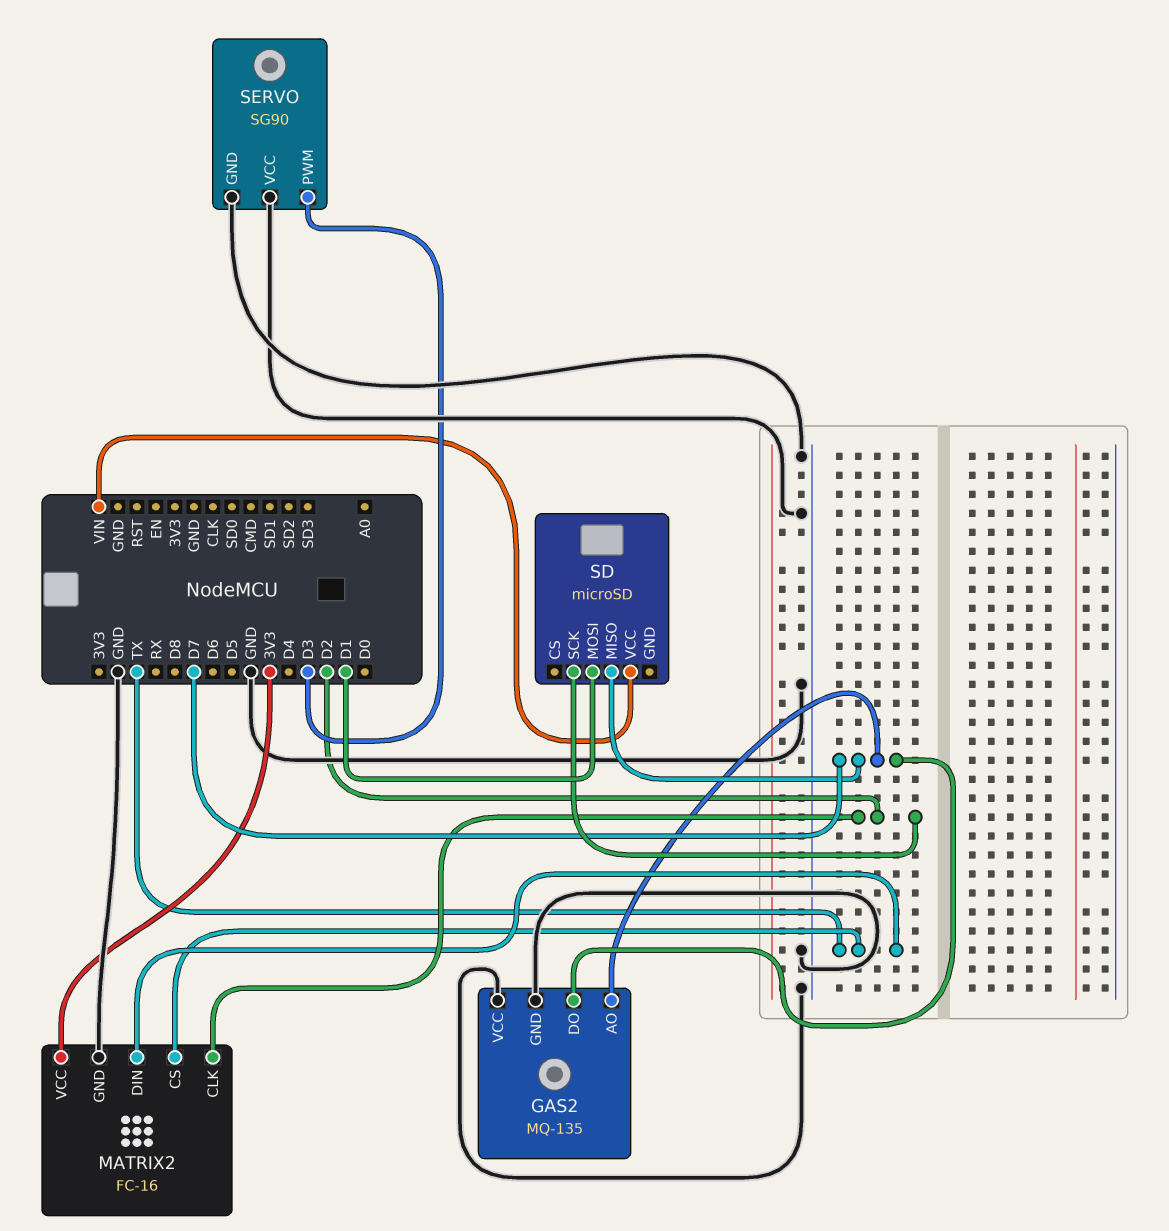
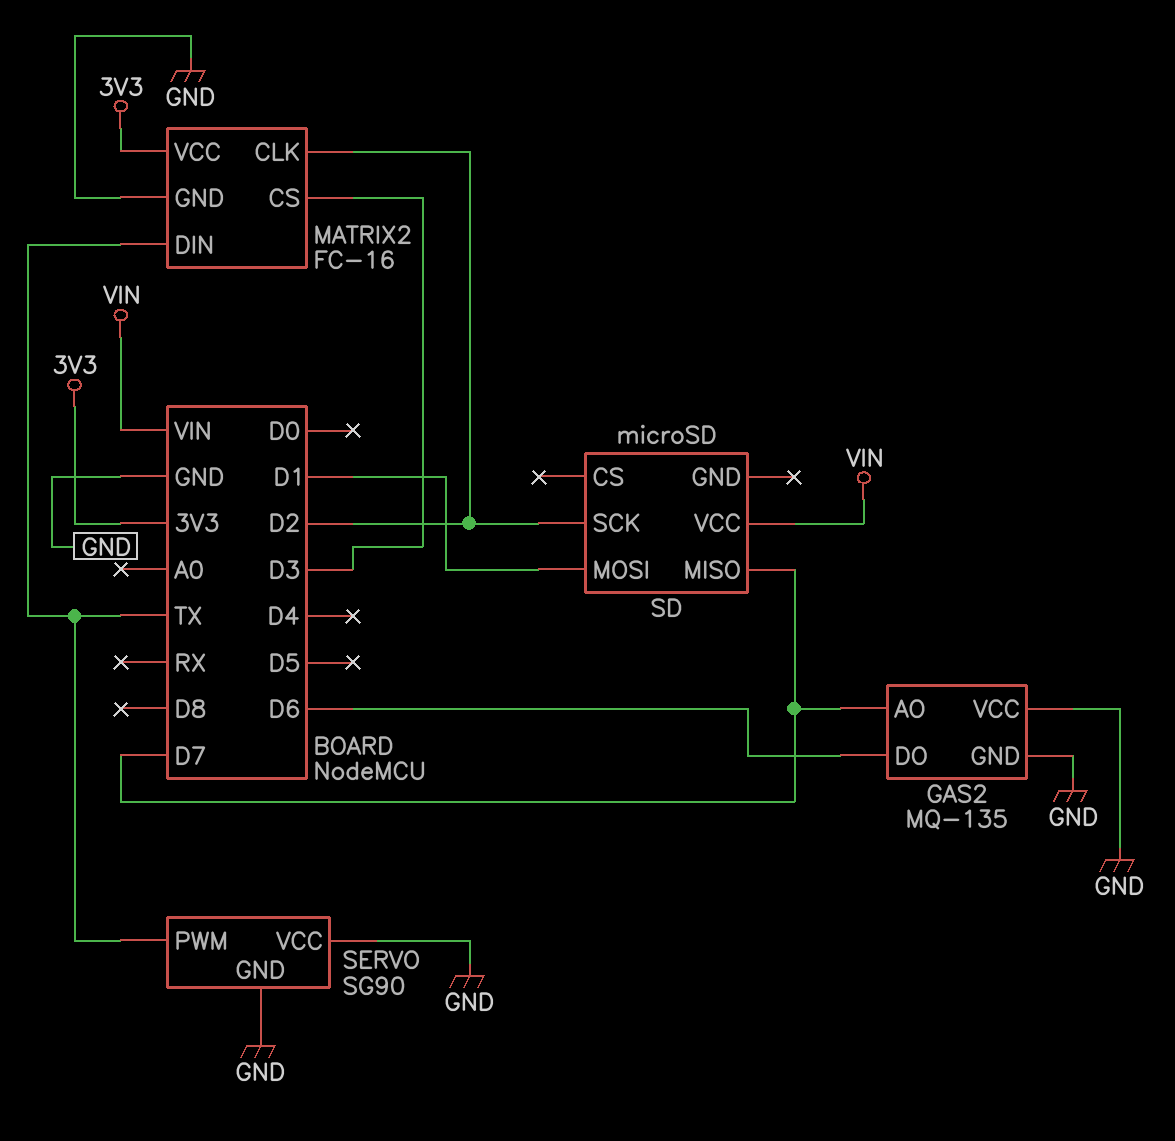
GAS2 pin DO: D7 -> D6
MATRIX2 pin CS: TX -> D3
SERVO pin PWM: D3 -> TX

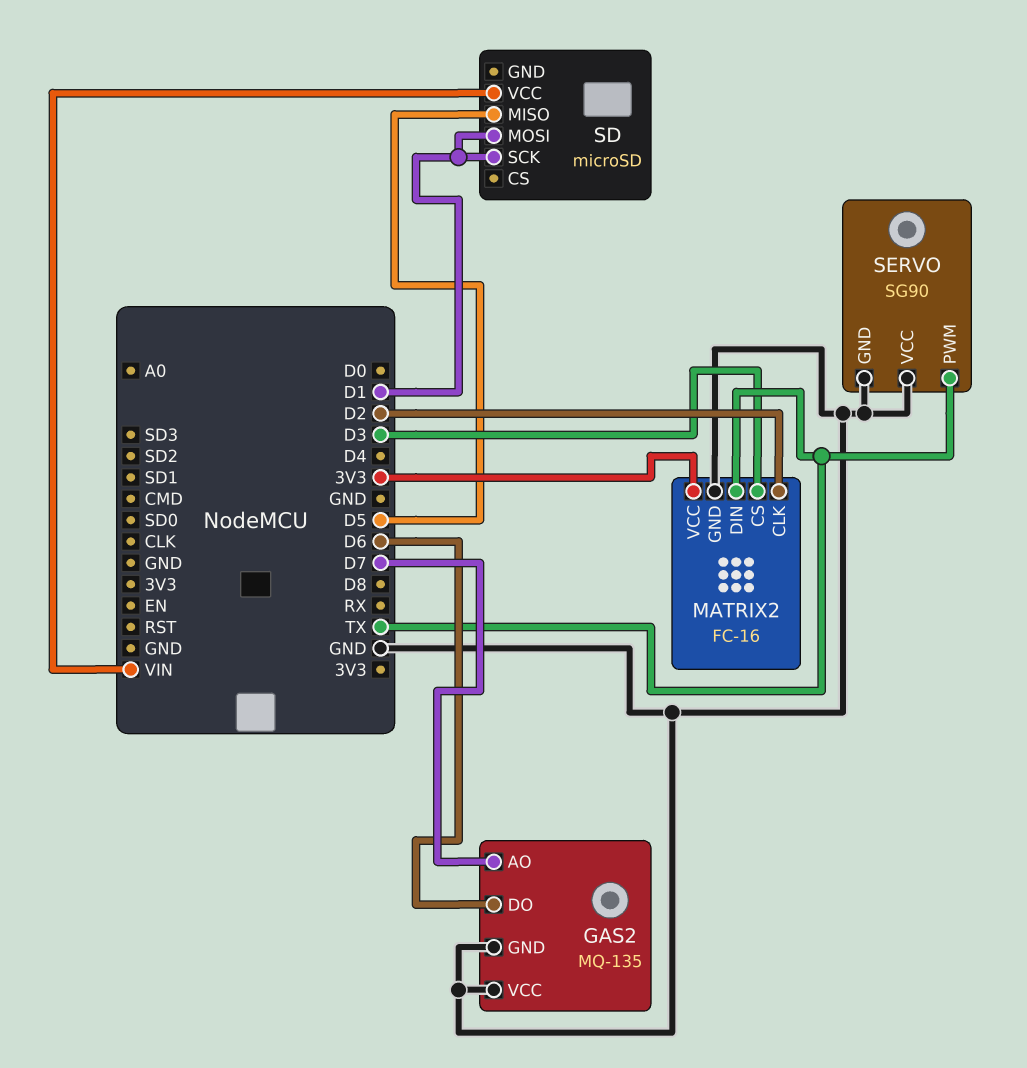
SD pin MISO: D7 -> D5
SD pin SCK: D2 -> D1

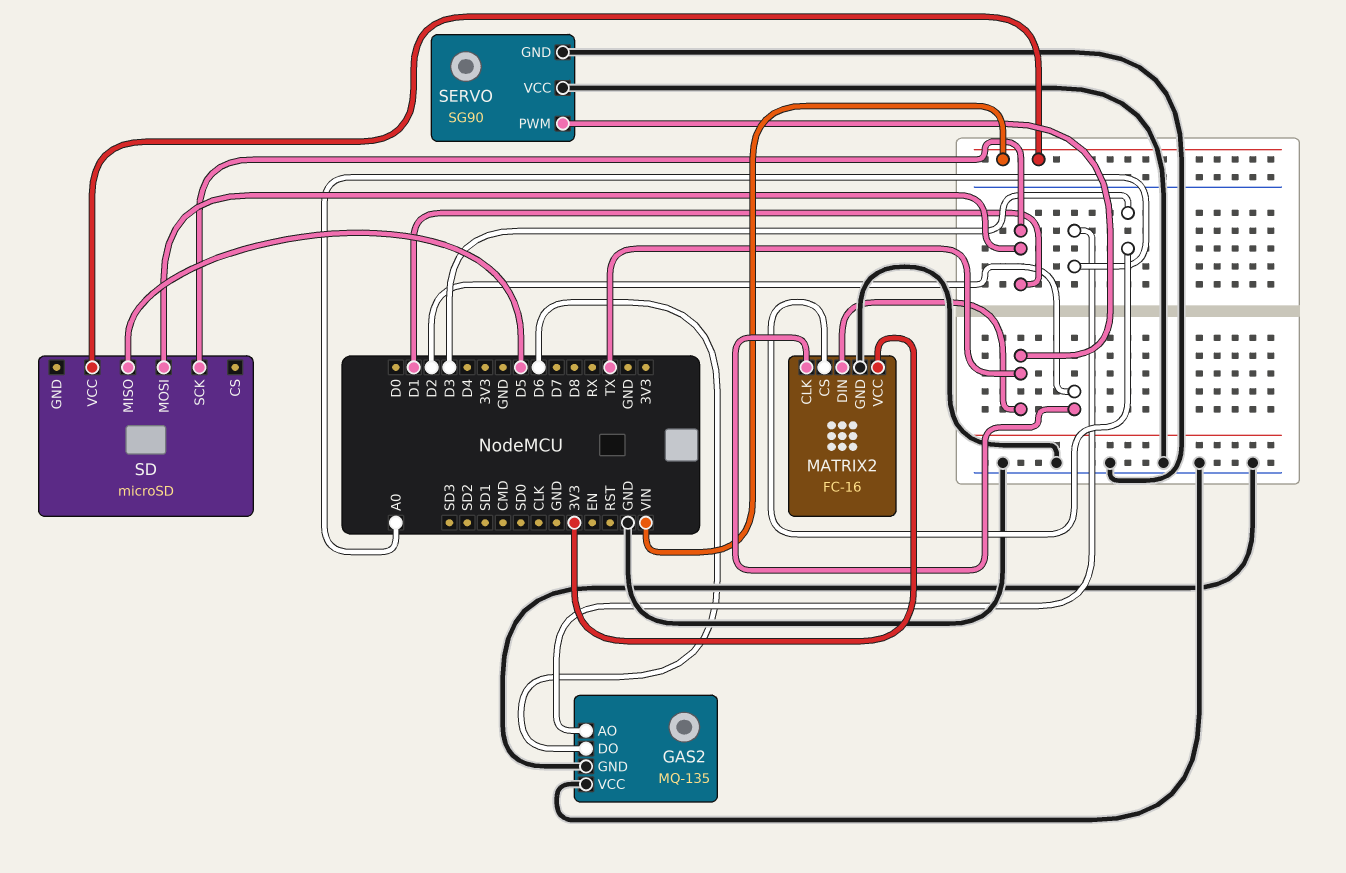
GAS2 pin AO: D7 -> A0

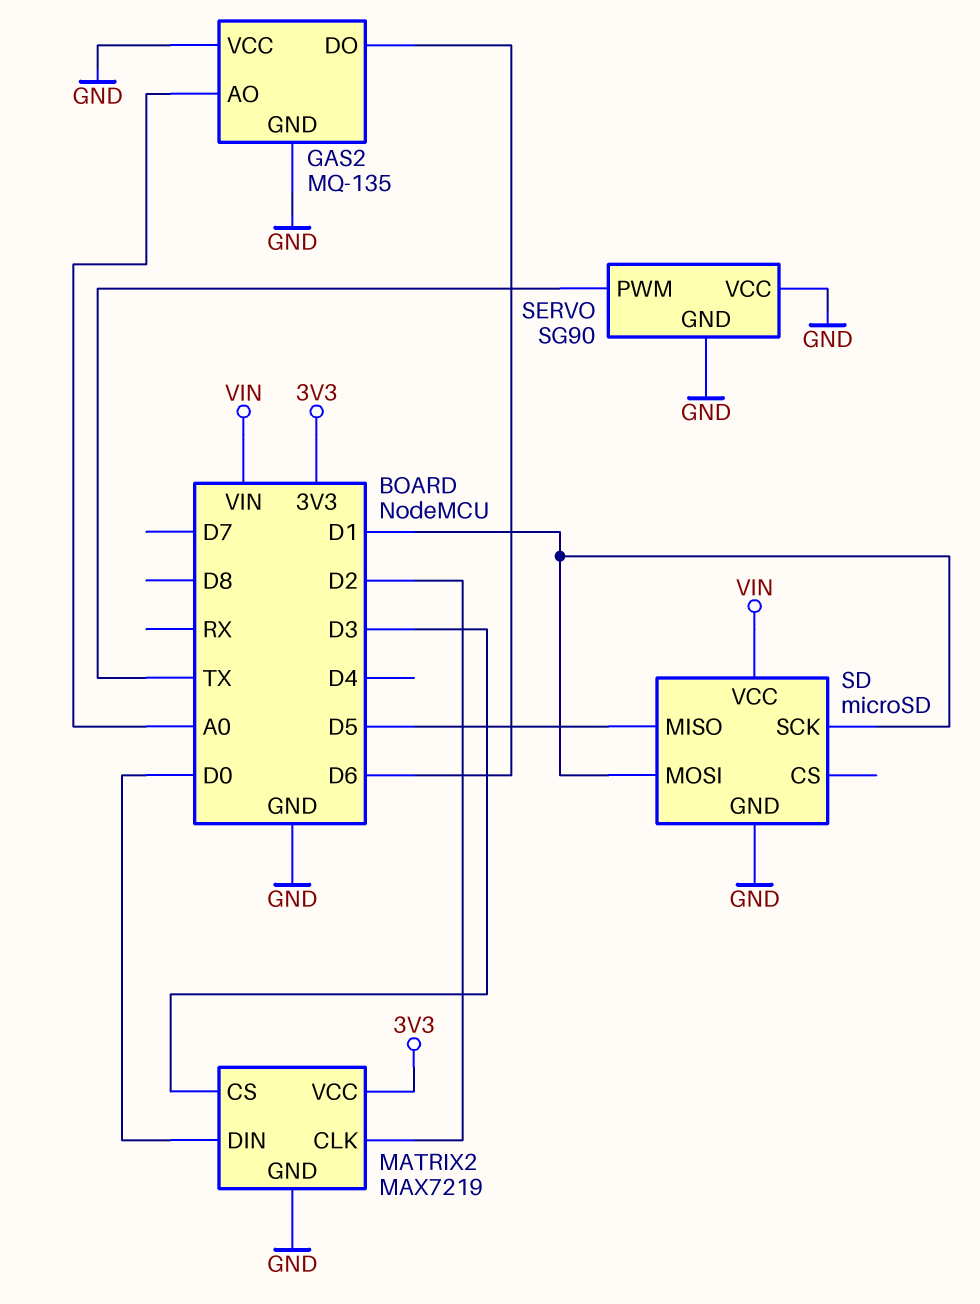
MATRIX2: FC-16 -> MAX7219
MATRIX2 pin DIN: TX -> D0
SD pin GND: none -> GND

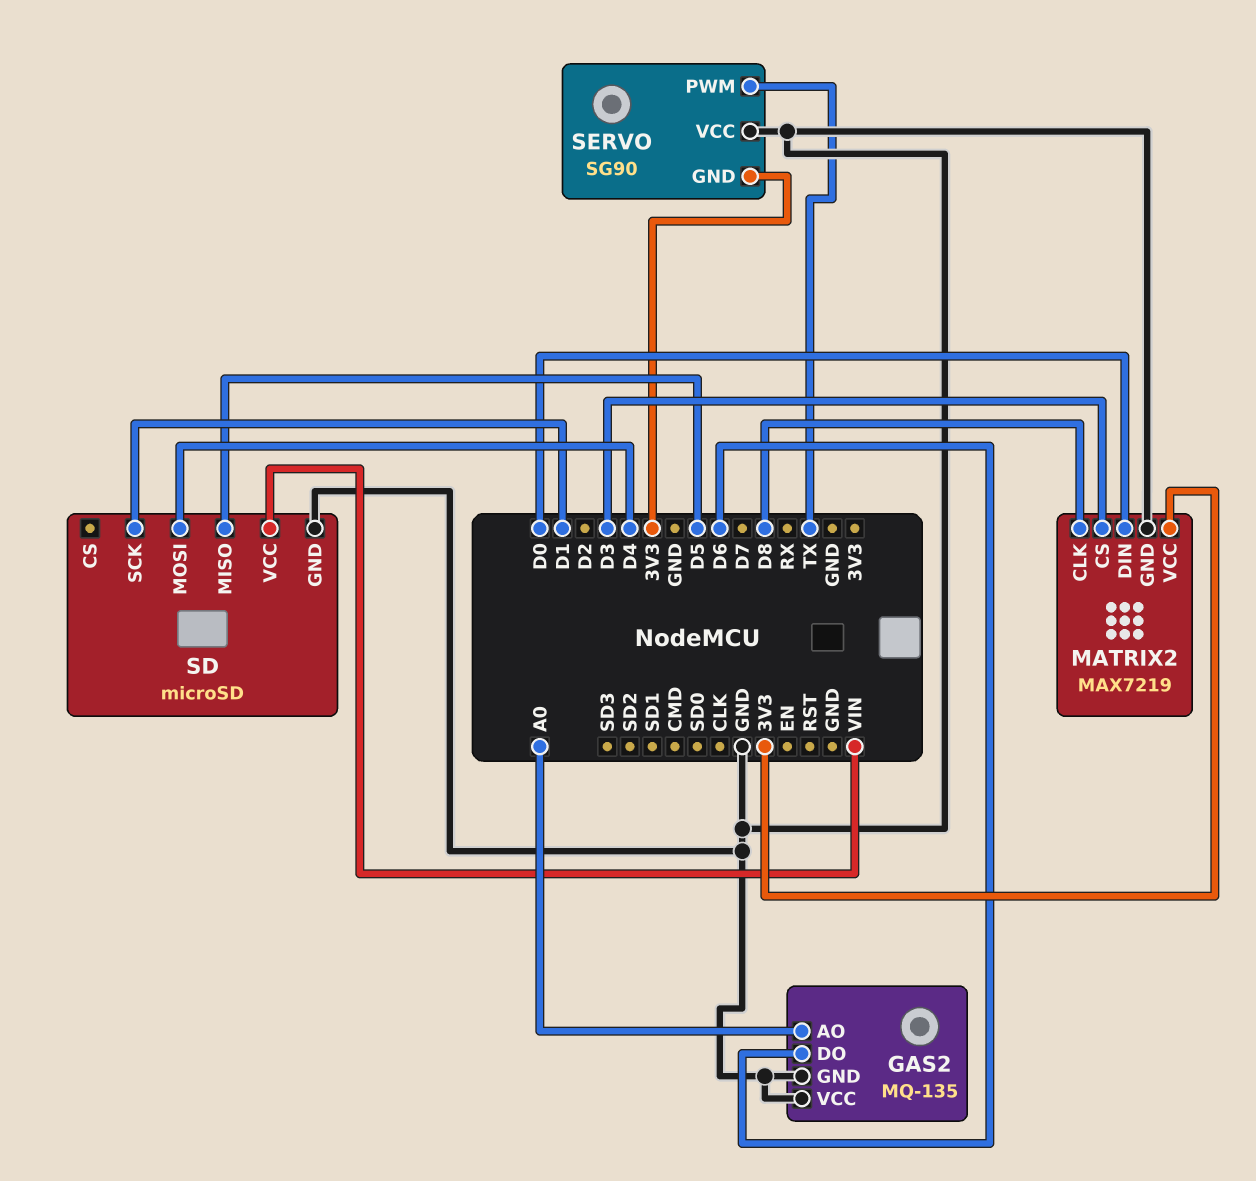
MATRIX2 pin CLK: D2 -> D8
SD pin MOSI: D1 -> D4
SERVO pin GND: GND -> 3V3

